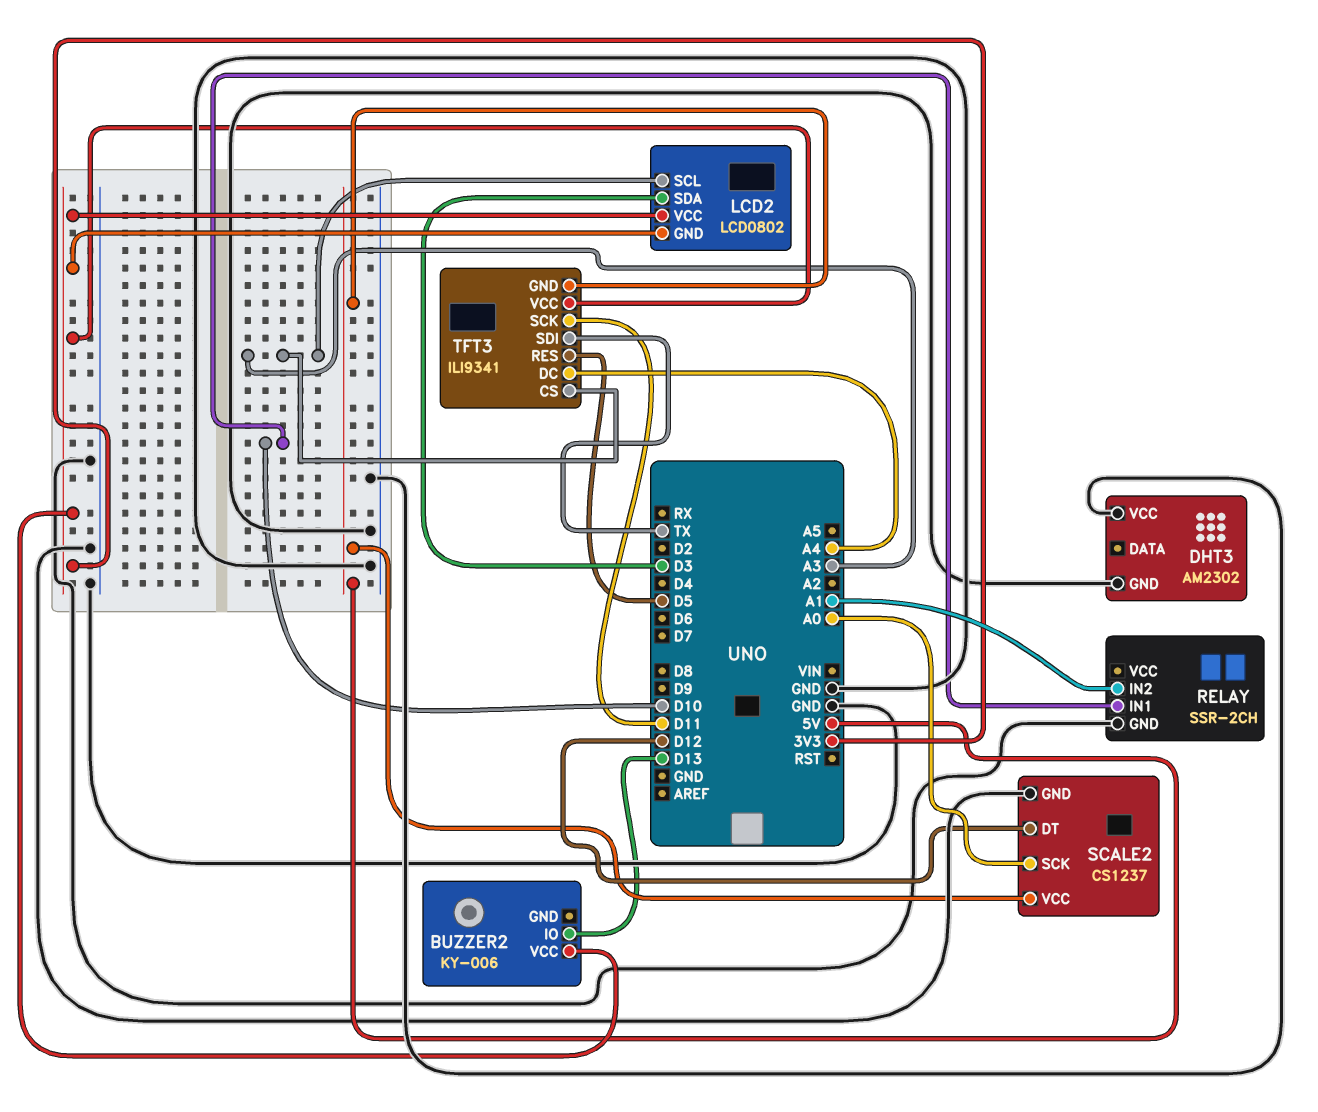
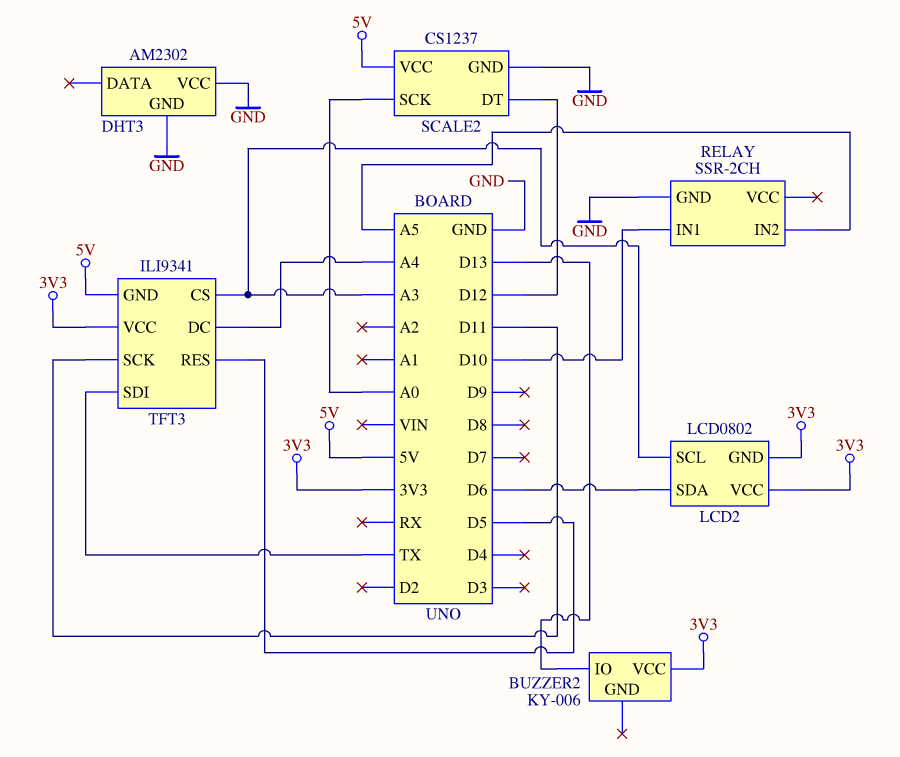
LCD2 pin SDA: D3 -> D6
RELAY pin IN2: A1 -> A5

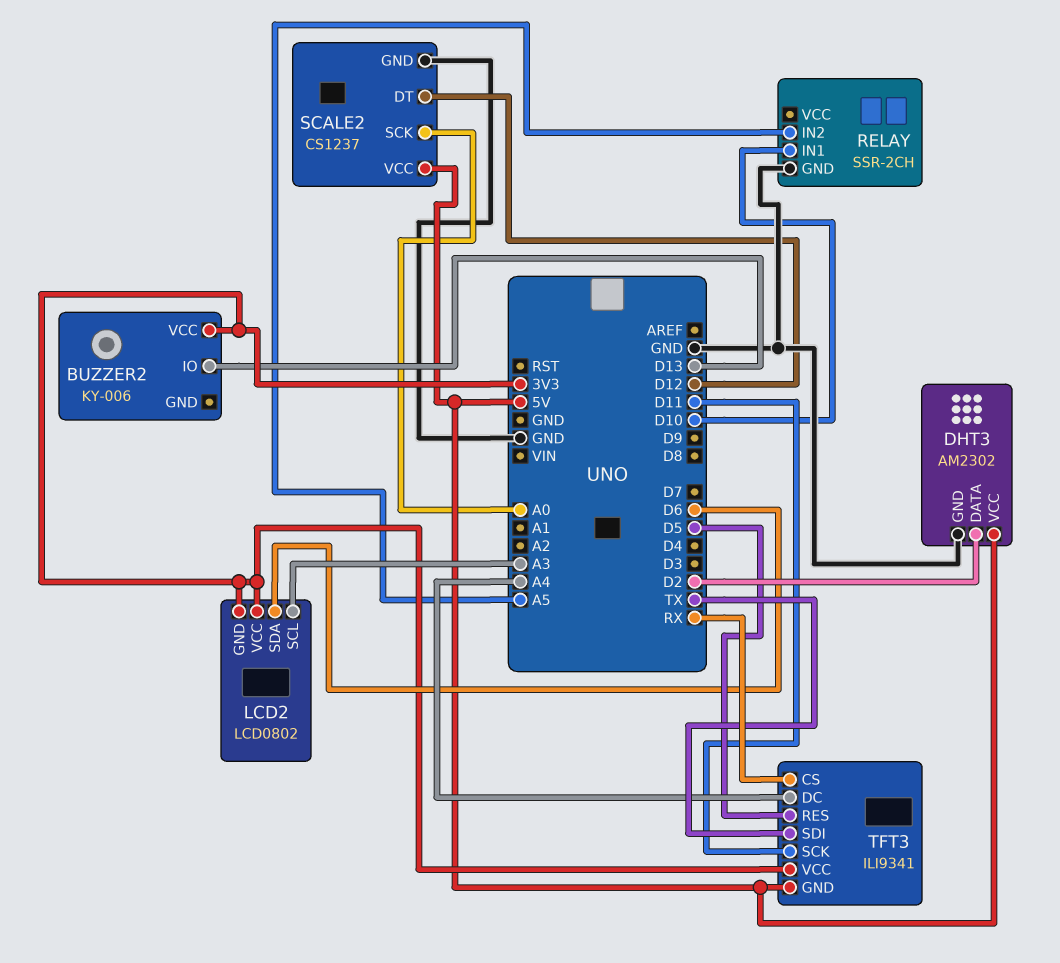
DHT3 pin DATA: none -> D2
DHT3 pin VCC: GND -> 5V
TFT3 pin CS: A3 -> RX

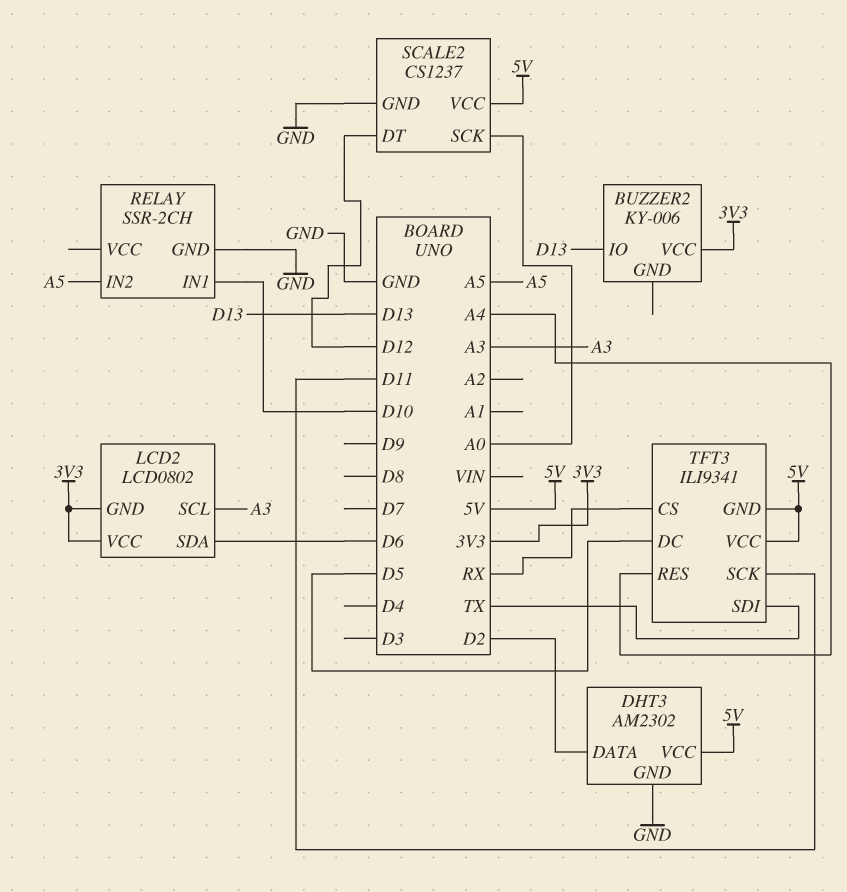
TFT3 pin DC: A4 -> D5
TFT3 pin RES: D5 -> A4
TFT3 pin VCC: 3V3 -> 5V

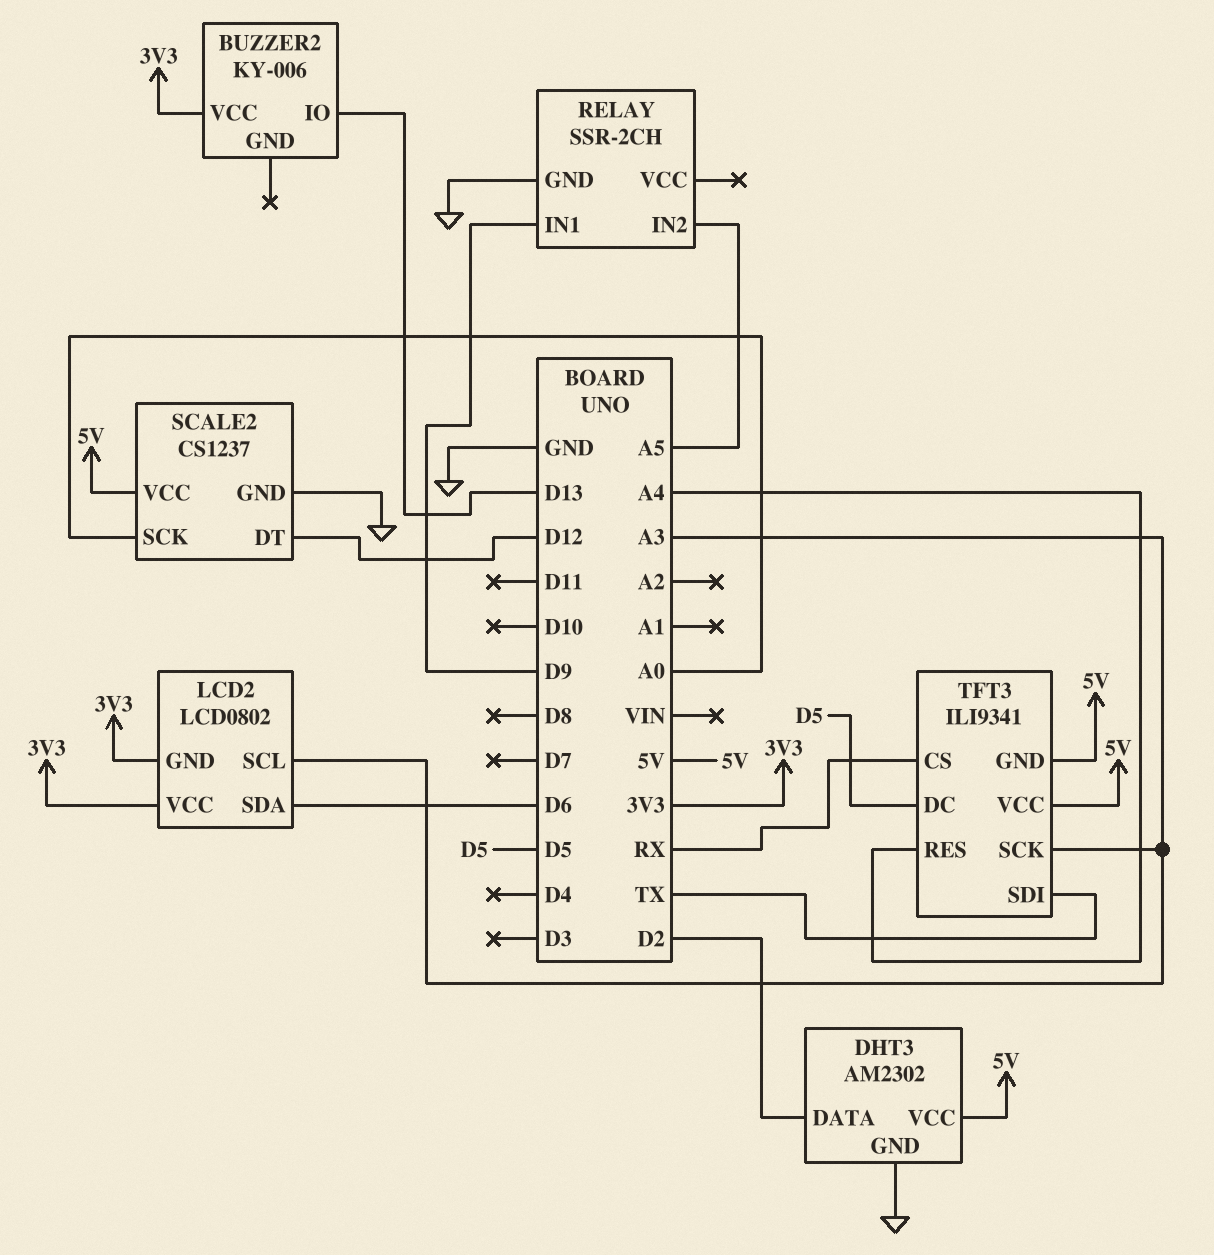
RELAY pin IN1: D10 -> D9
TFT3 pin SCK: D11 -> A3

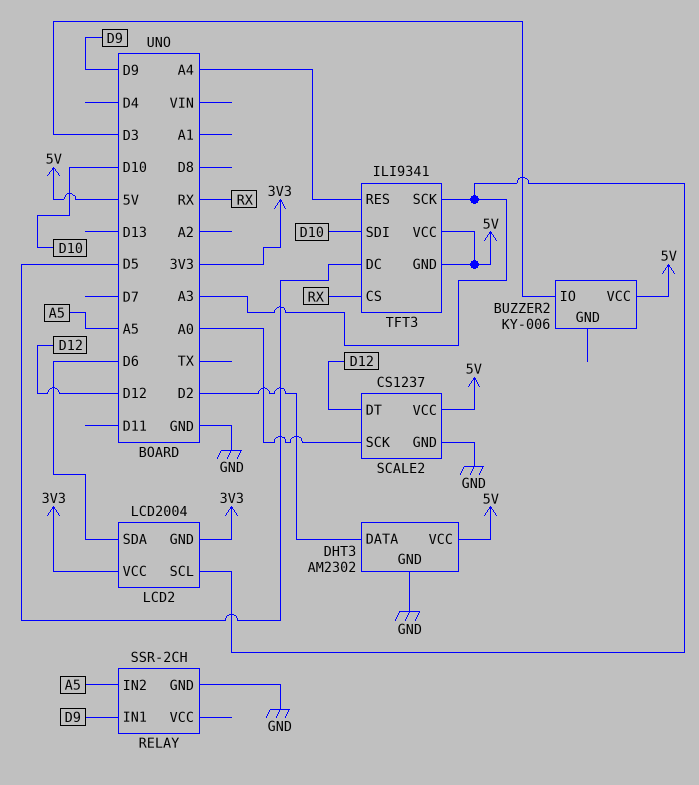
BUZZER2 pin IO: D13 -> D3
BUZZER2 pin VCC: 3V3 -> 5V
LCD2: LCD0802 -> LCD2004
TFT3 pin SDI: TX -> D10

